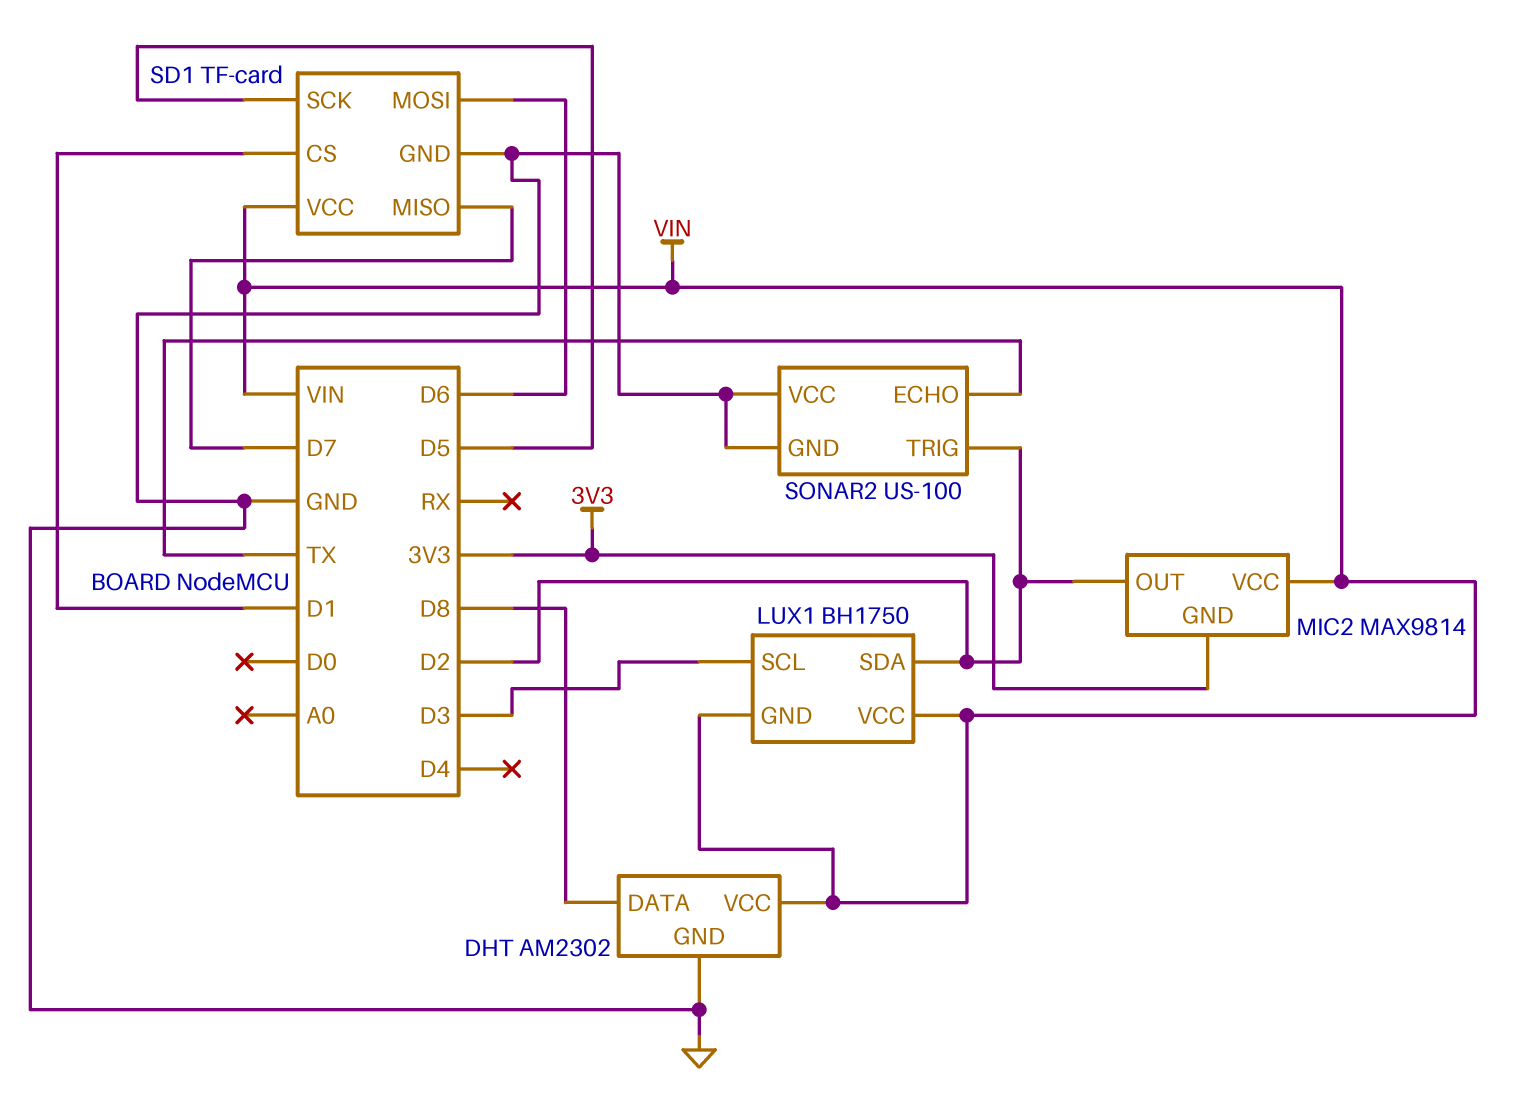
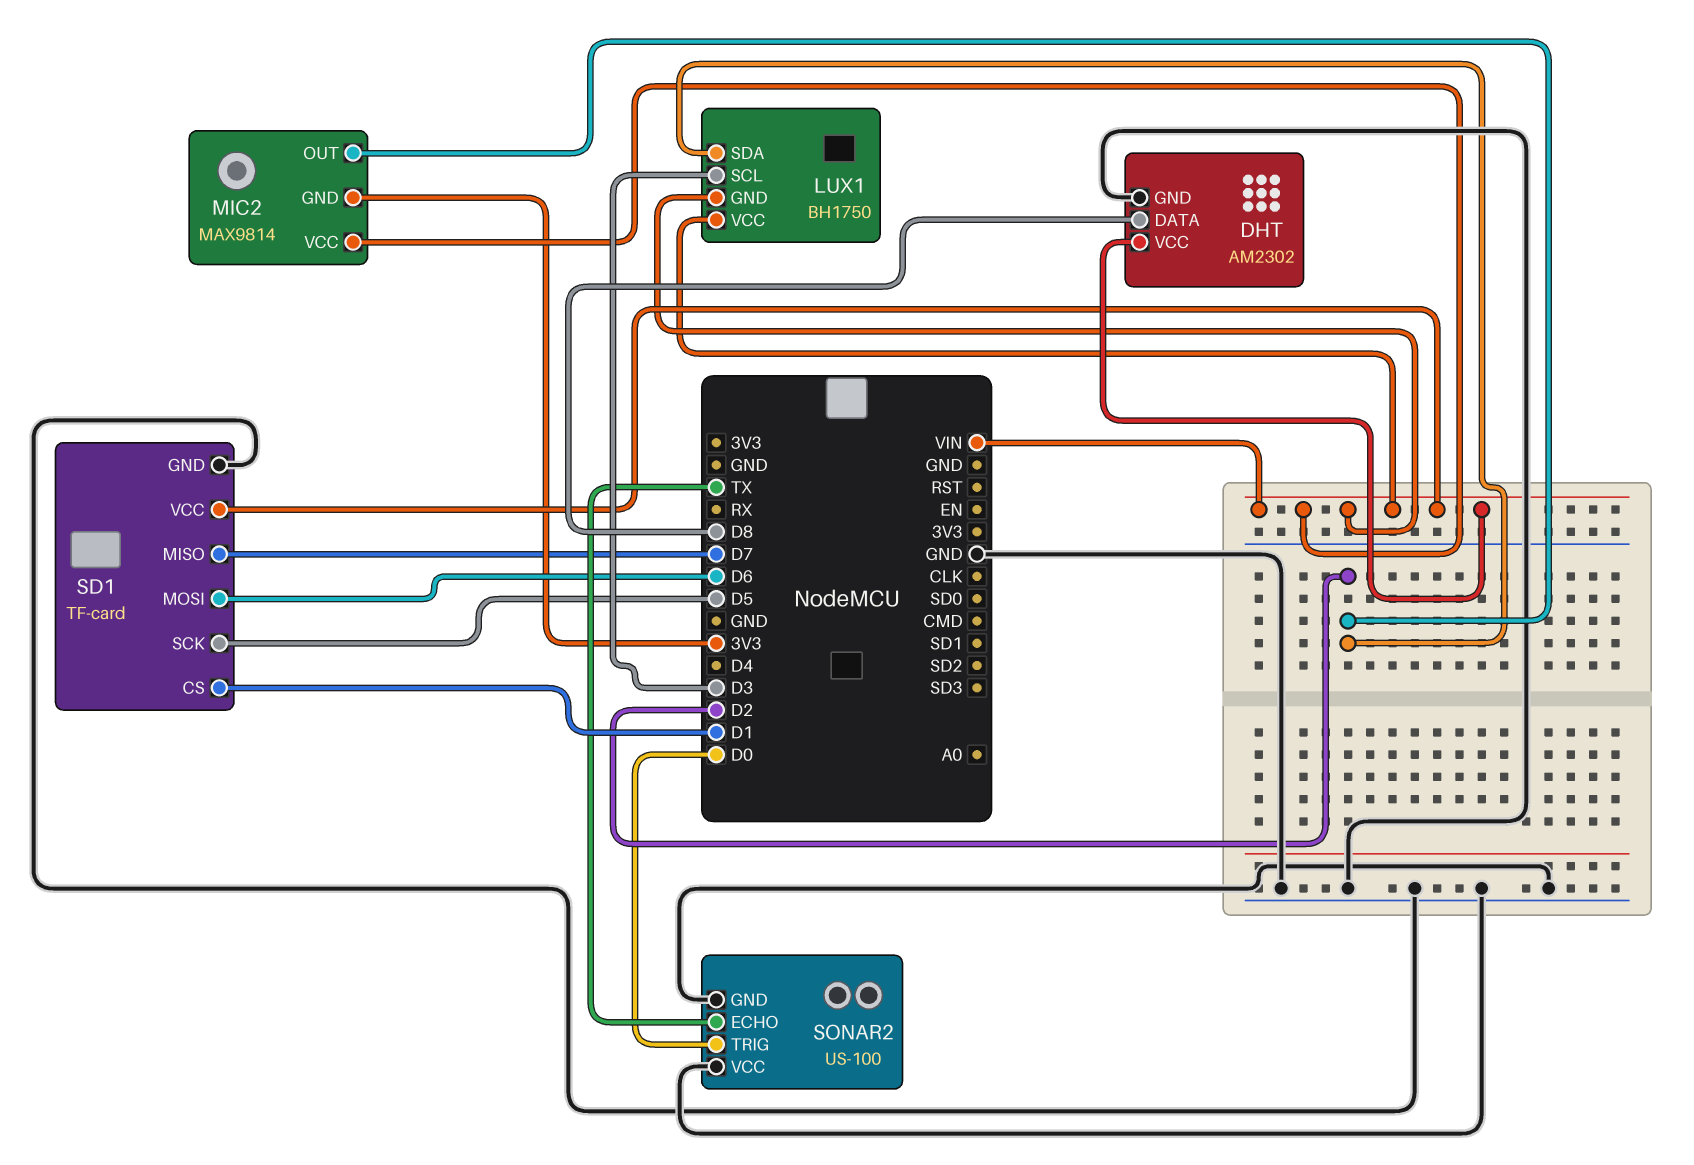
SONAR2 pin TRIG: D2 -> D0

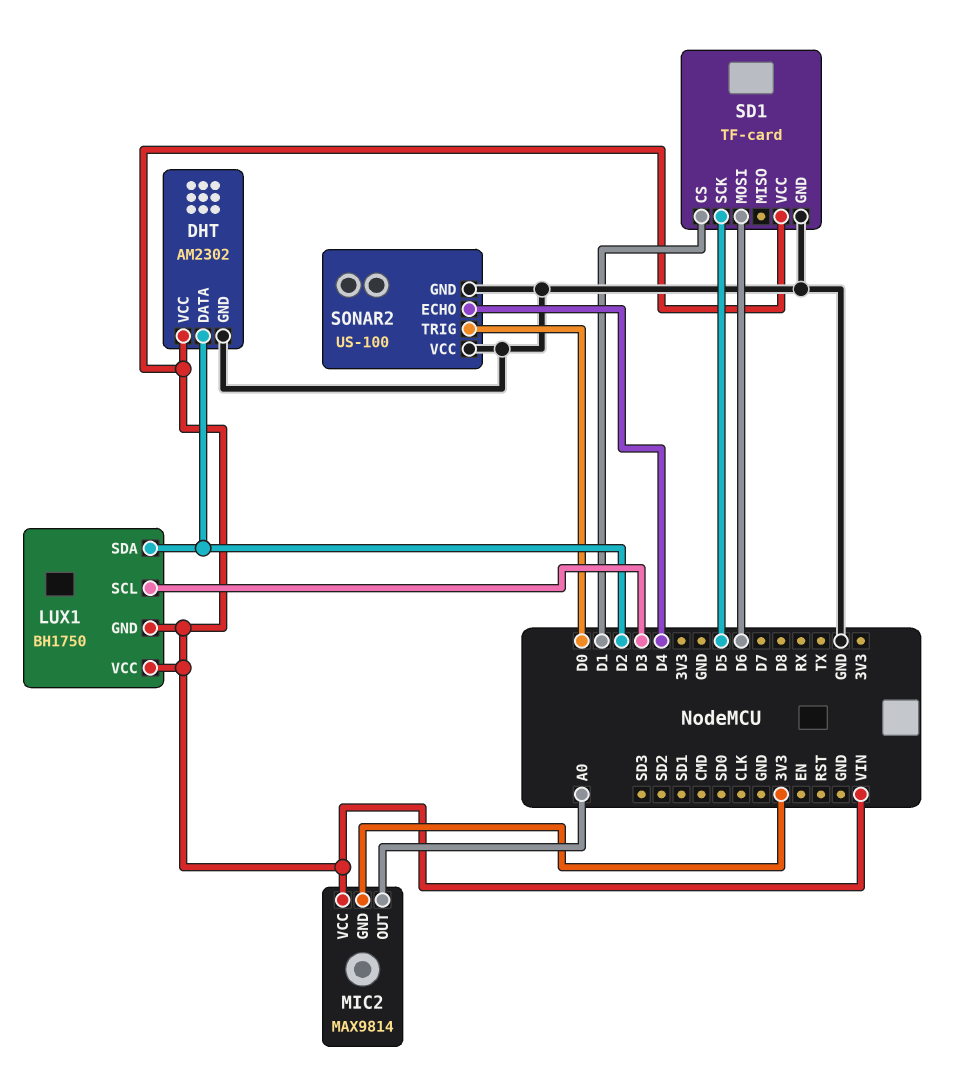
DHT pin DATA: D8 -> D2
MIC2 pin OUT: D2 -> A0
SD1 pin MISO: D7 -> none
SONAR2 pin ECHO: TX -> D4

